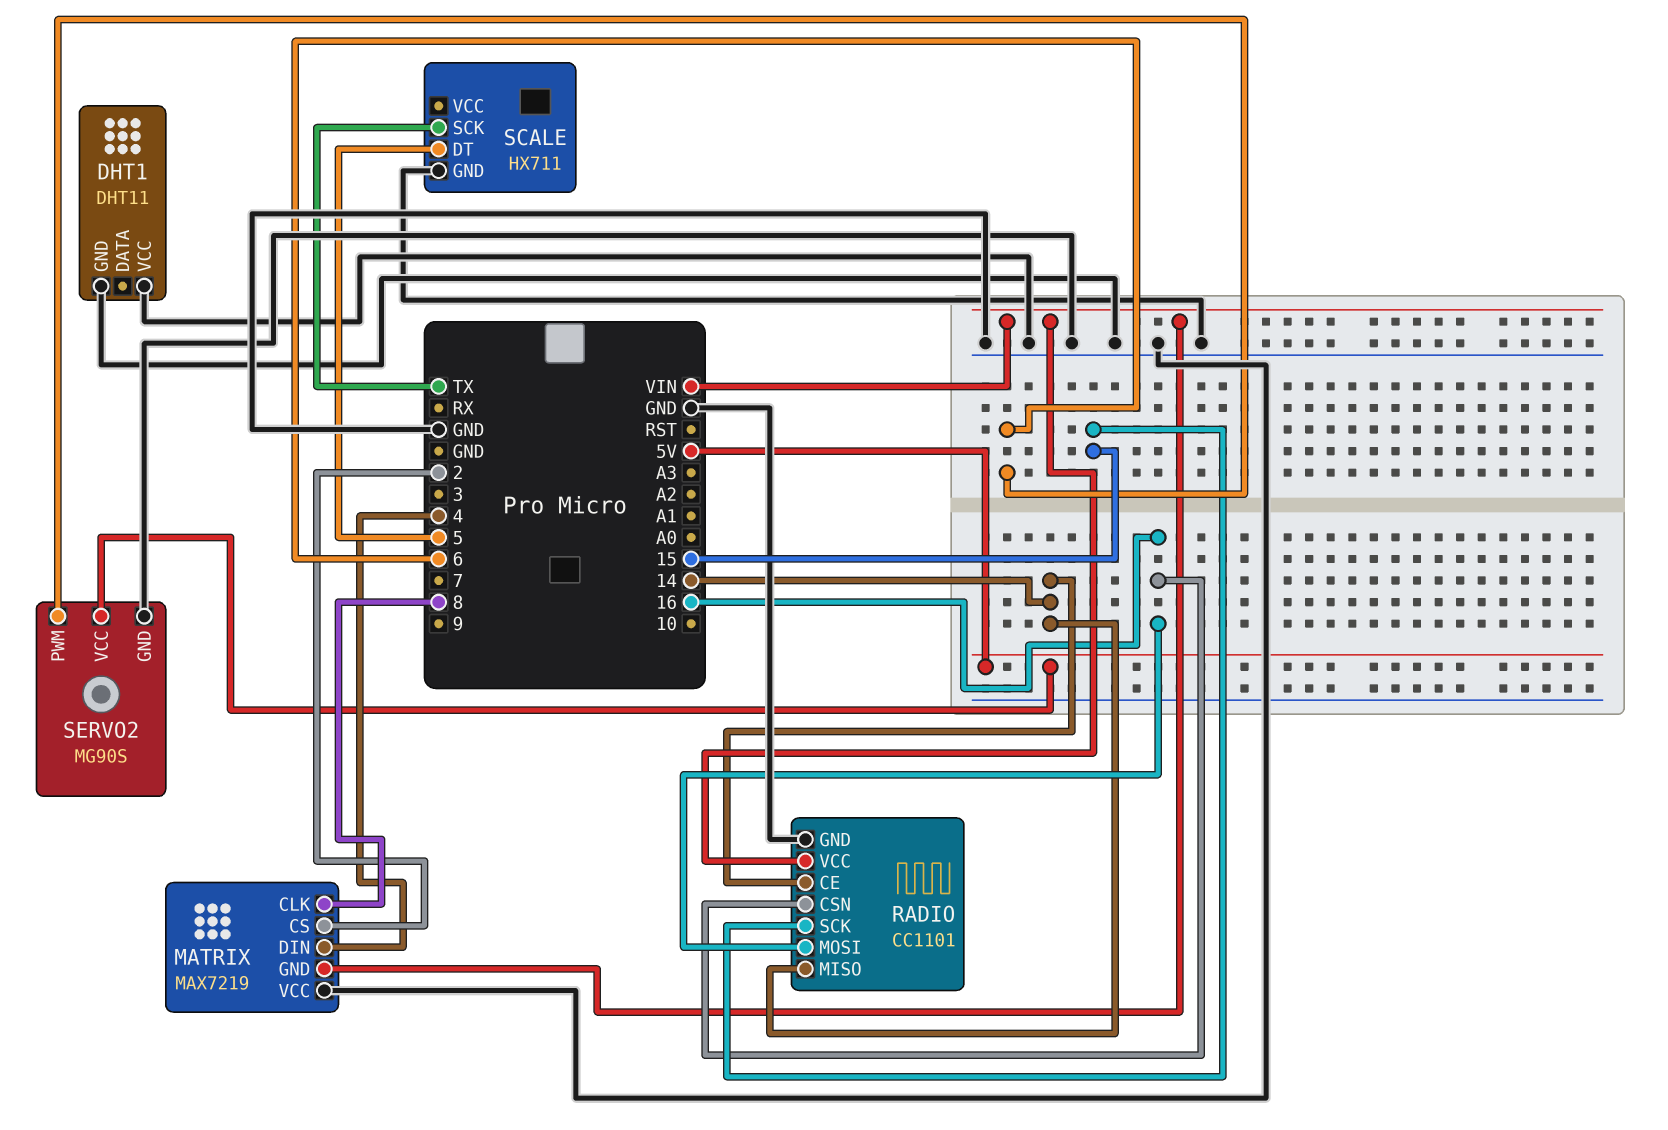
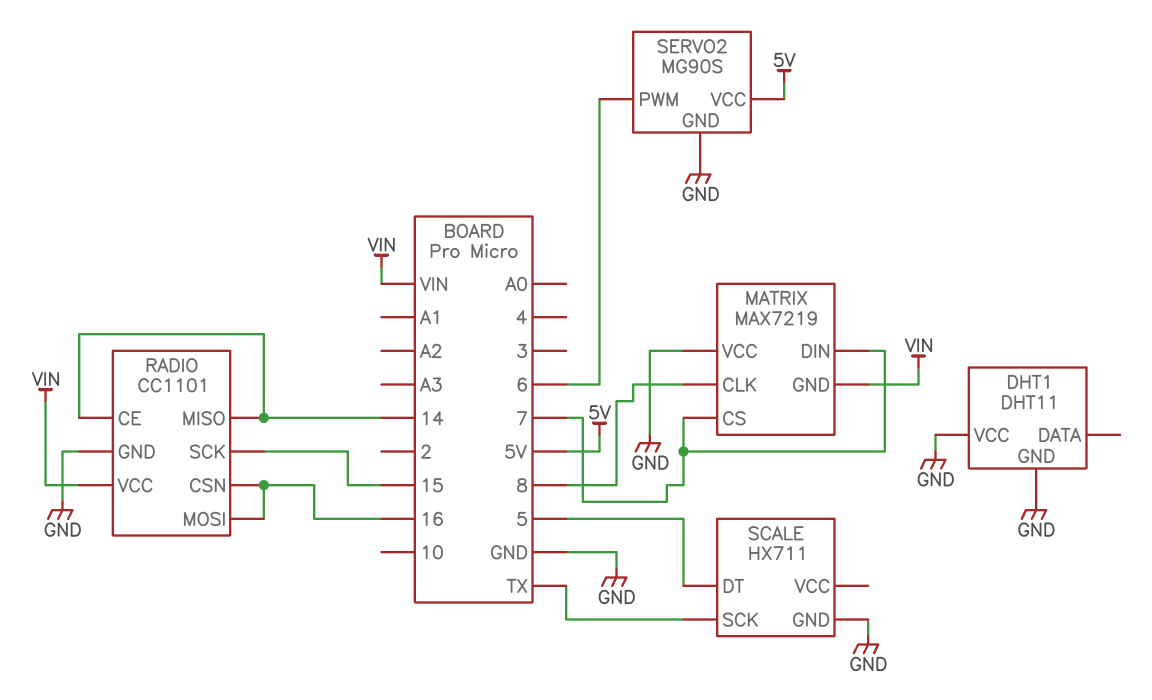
MATRIX pin CS: 2 -> 7
MATRIX pin DIN: 4 -> 7

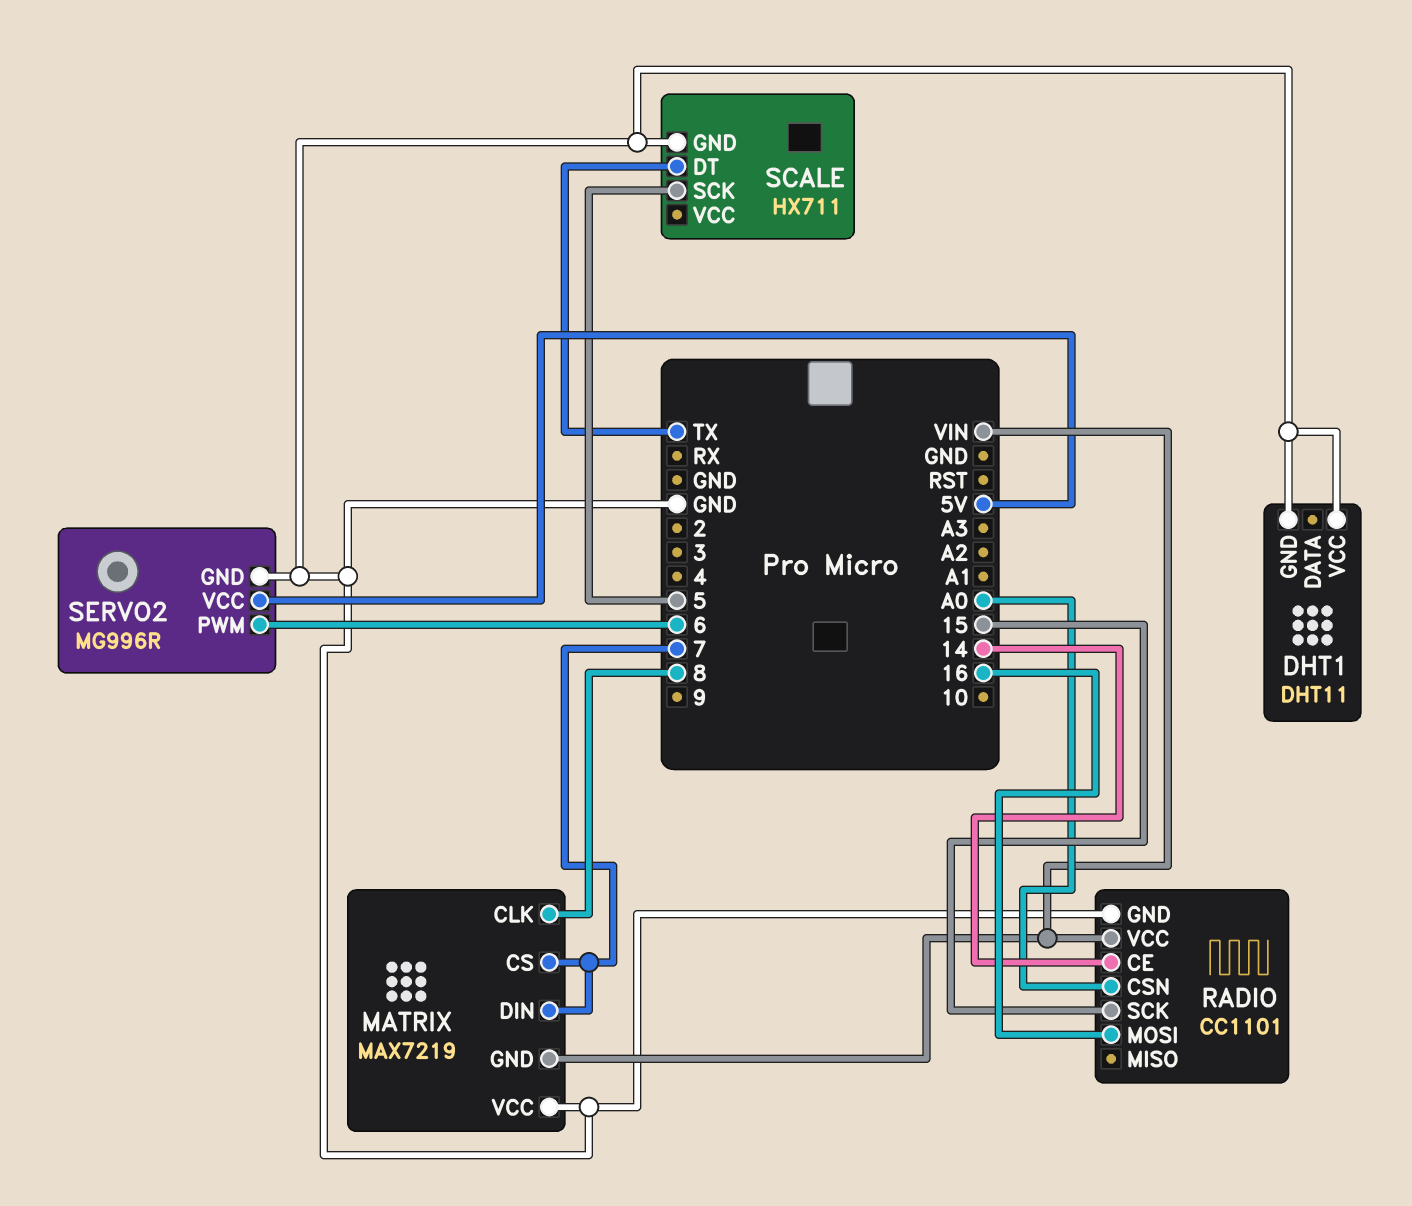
RADIO pin CSN: 16 -> A0
RADIO pin MISO: 14 -> none
SCALE pin DT: 5 -> TX
SCALE pin SCK: TX -> 5
SERVO2: MG90S -> MG996R

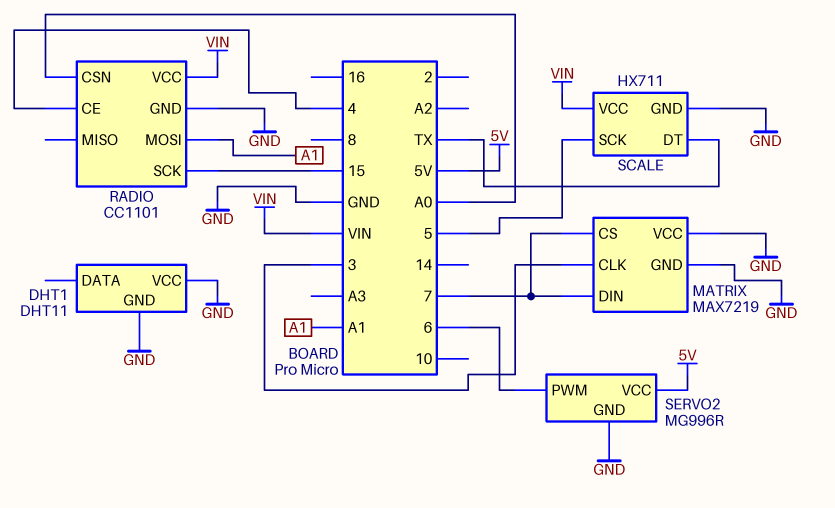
MATRIX pin CLK: 8 -> 3
MATRIX pin GND: VIN -> GND
RADIO pin CE: 14 -> 4
RADIO pin MOSI: 16 -> A1
SCALE pin VCC: none -> VIN

